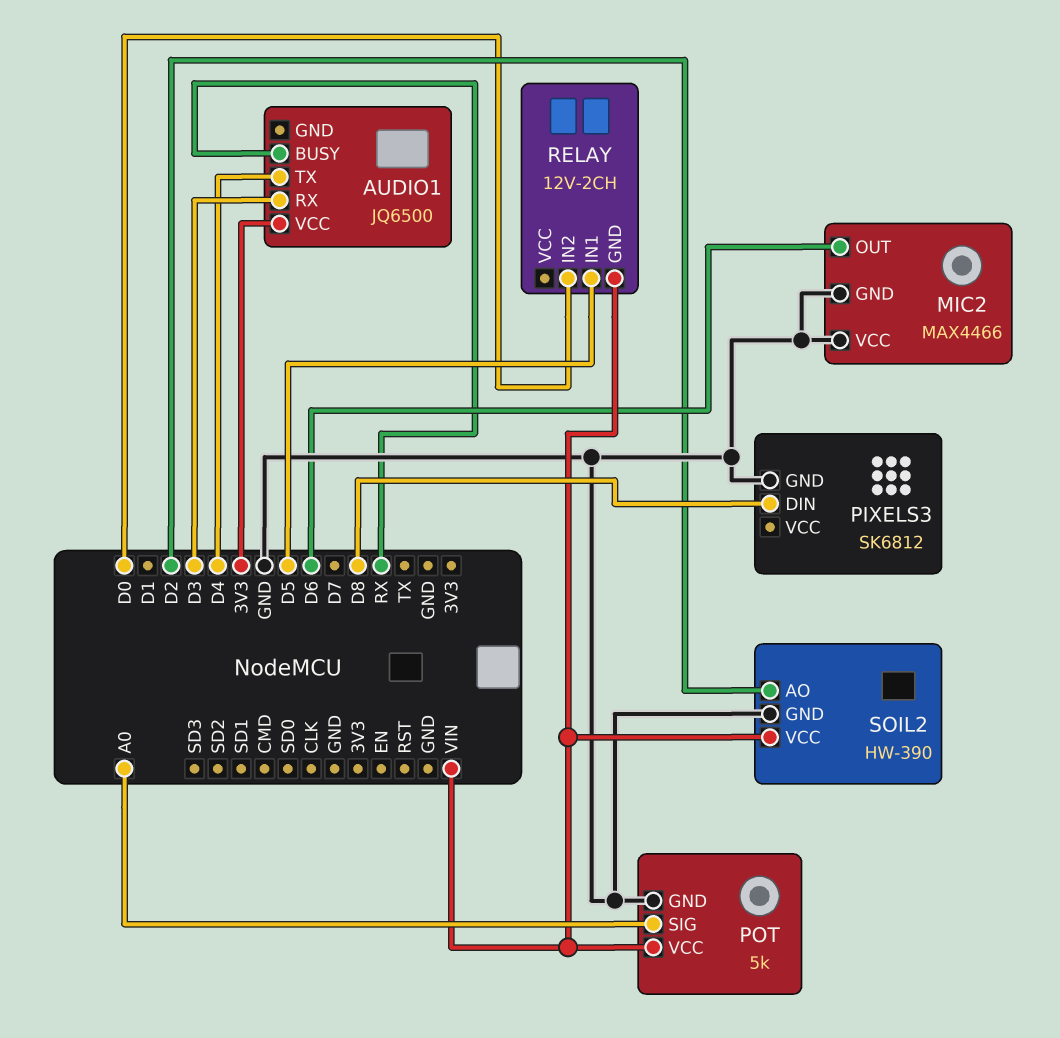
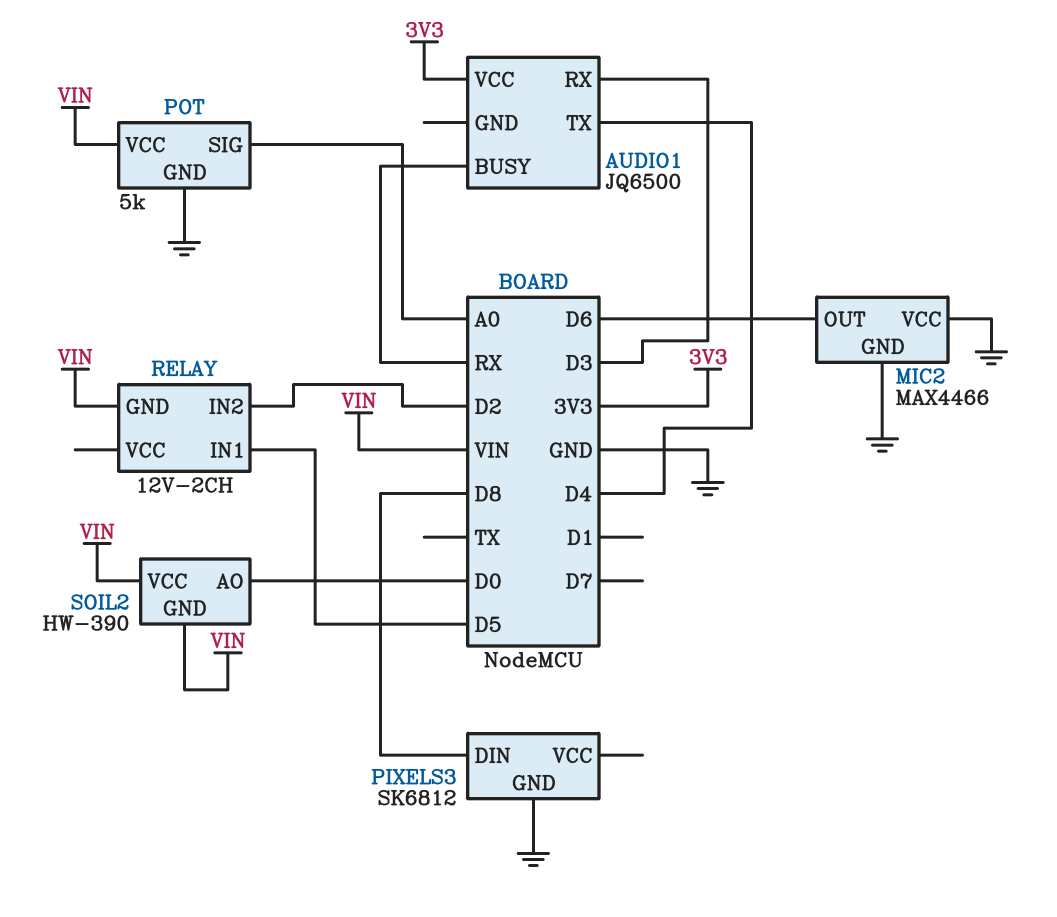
RELAY pin IN2: D0 -> D2
SOIL2 pin AO: D2 -> D0
SOIL2 pin GND: GND -> VIN

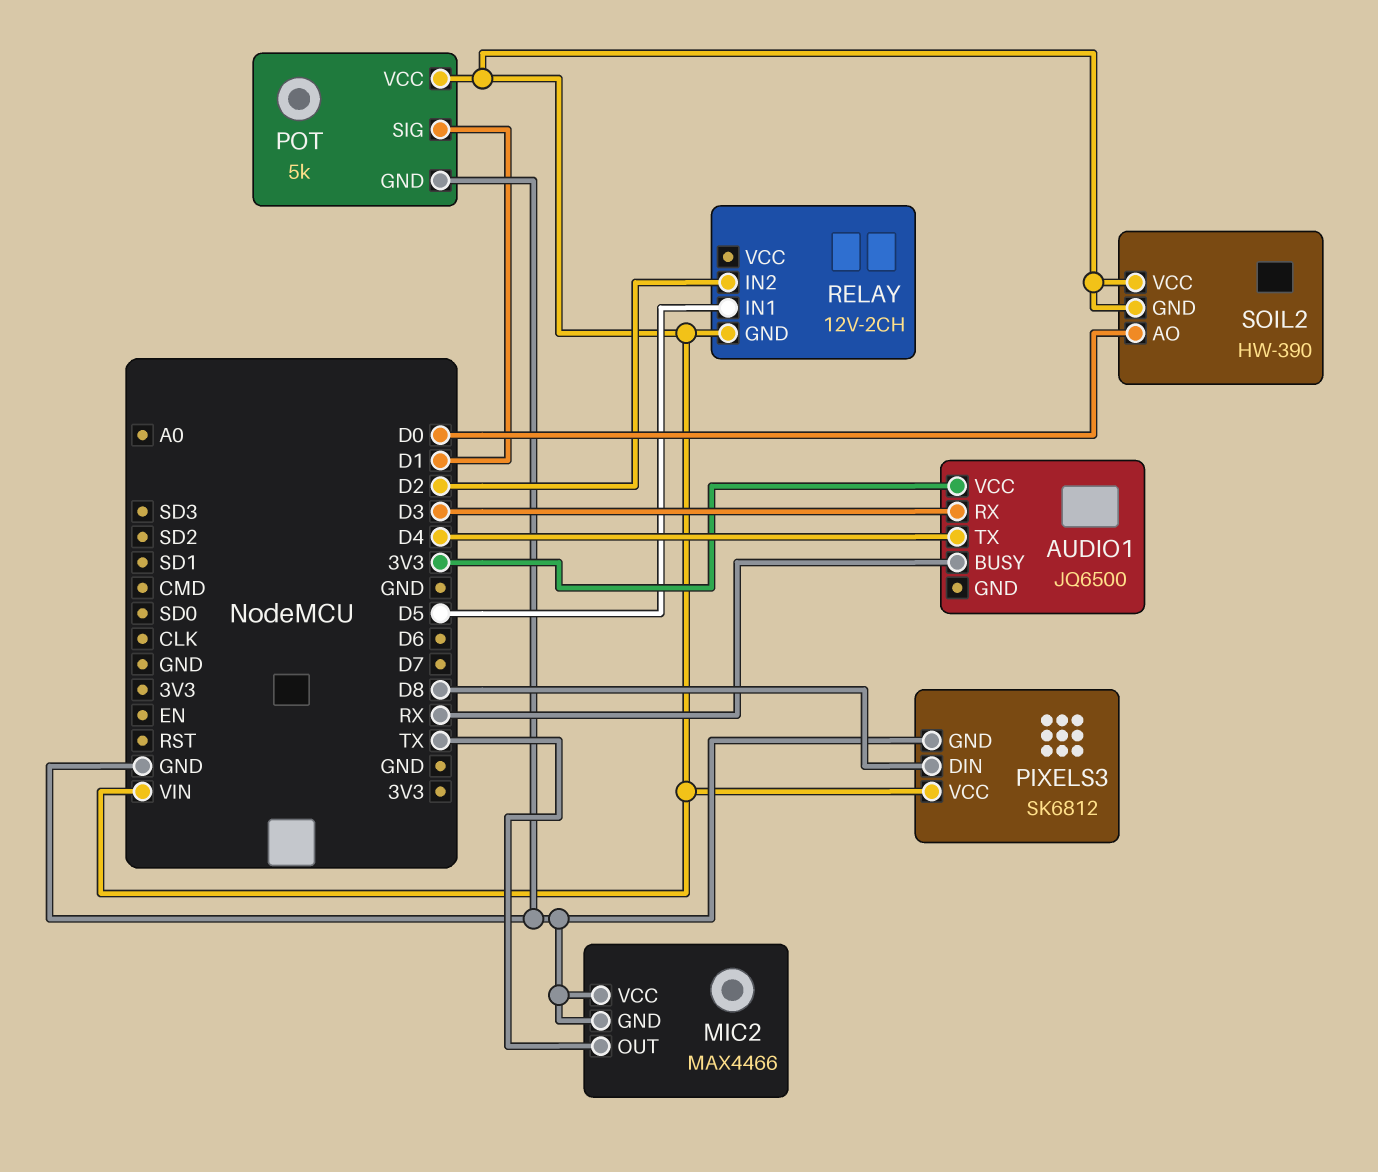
MIC2 pin OUT: D6 -> TX
PIXELS3 pin VCC: none -> VIN
POT pin SIG: A0 -> D1

